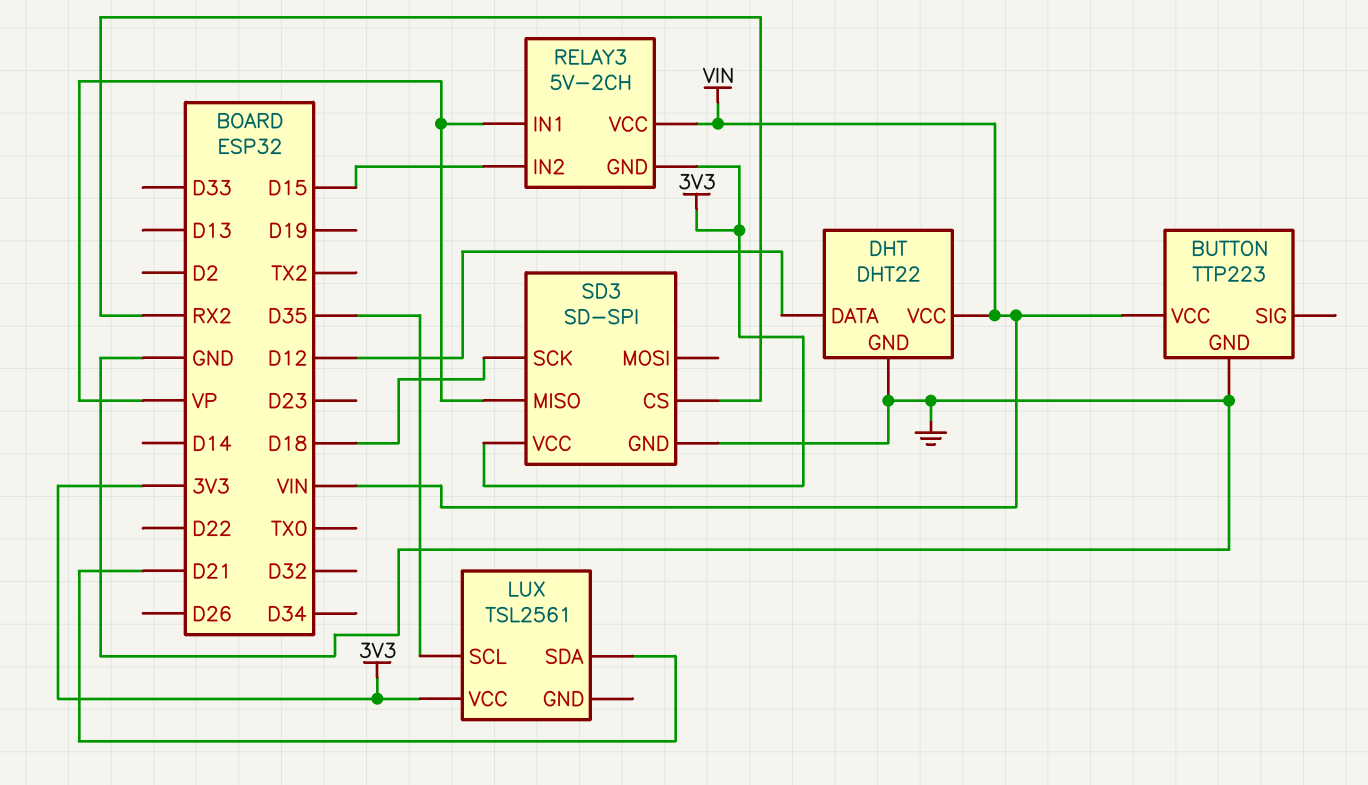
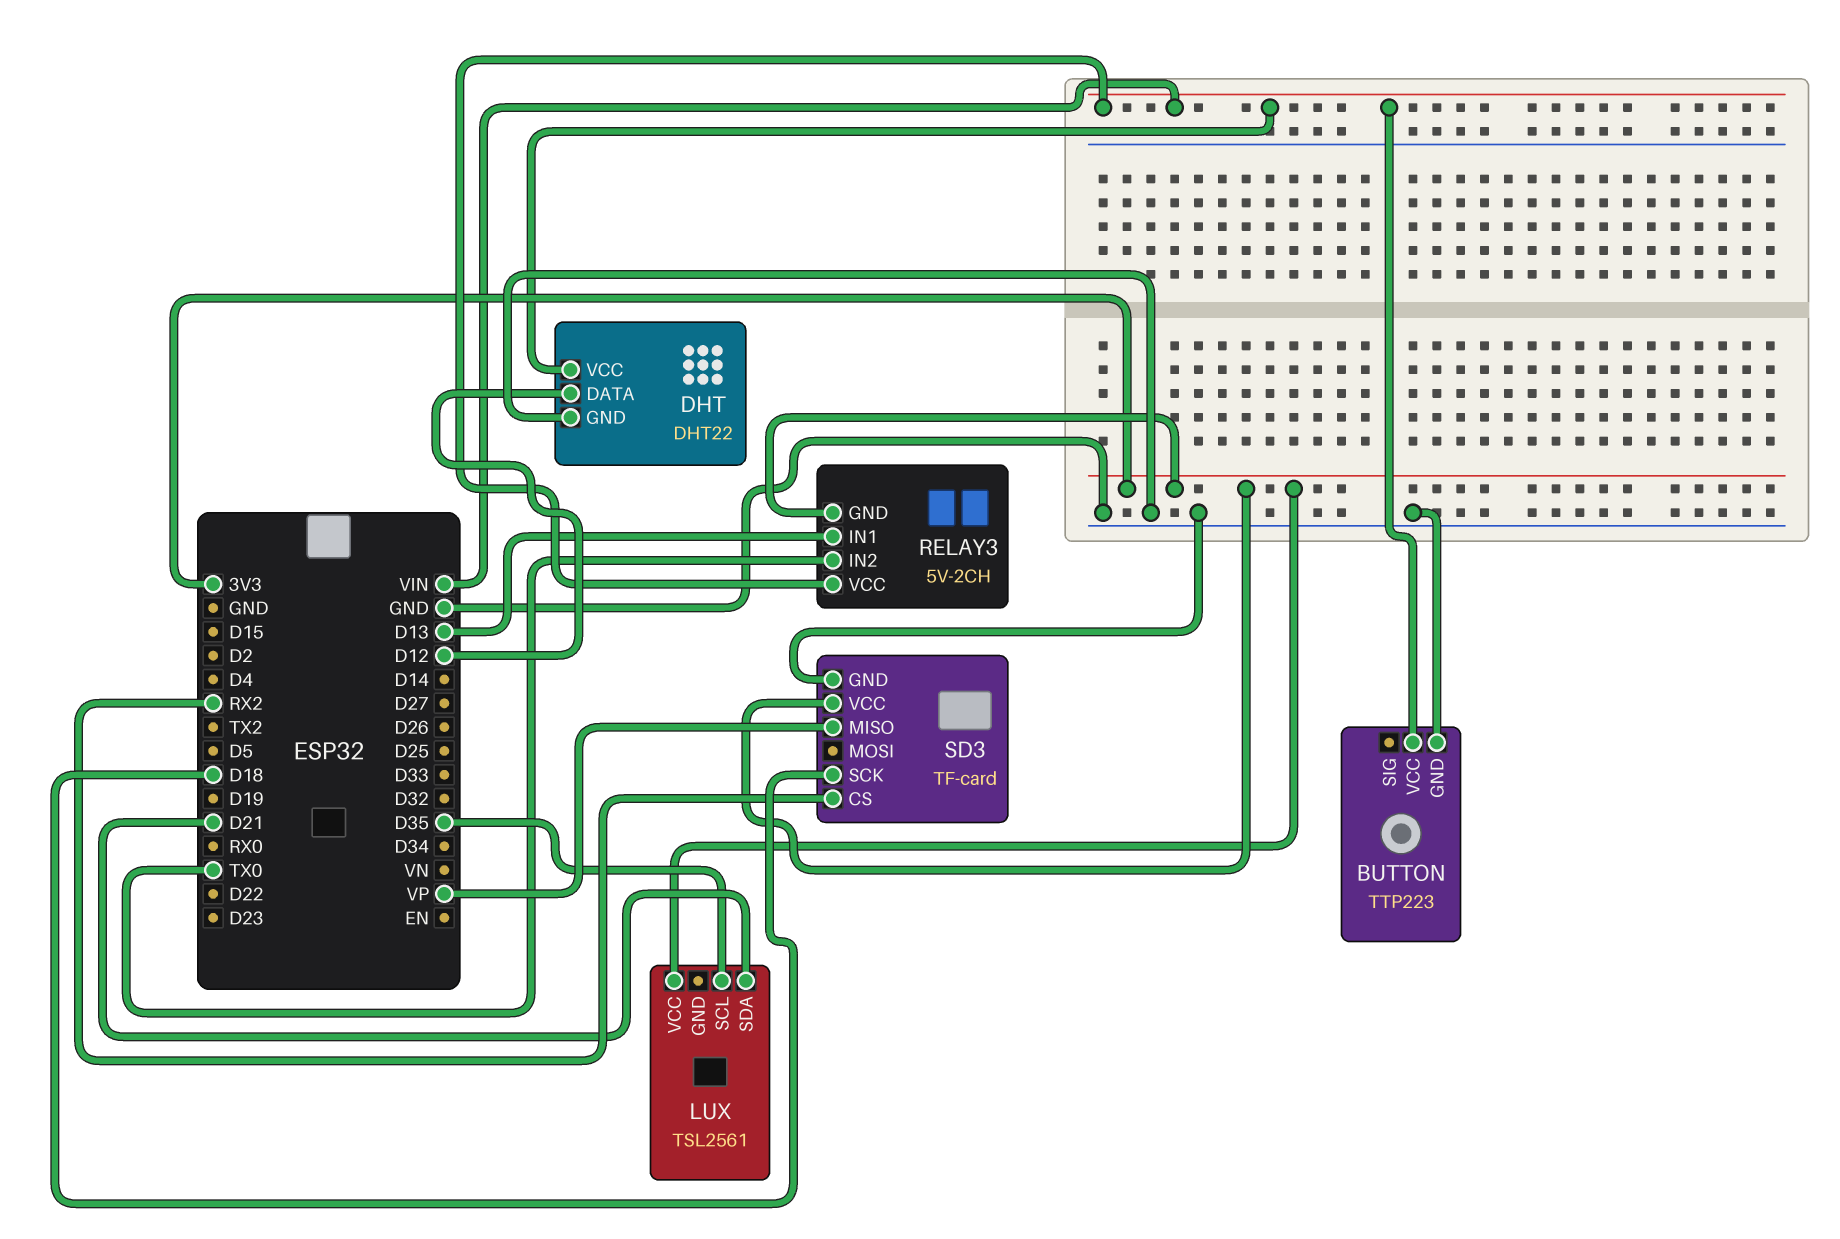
RELAY3 pin IN1: VP -> D13
RELAY3 pin IN2: D15 -> TX0
SD3: SD-SPI -> TF-card

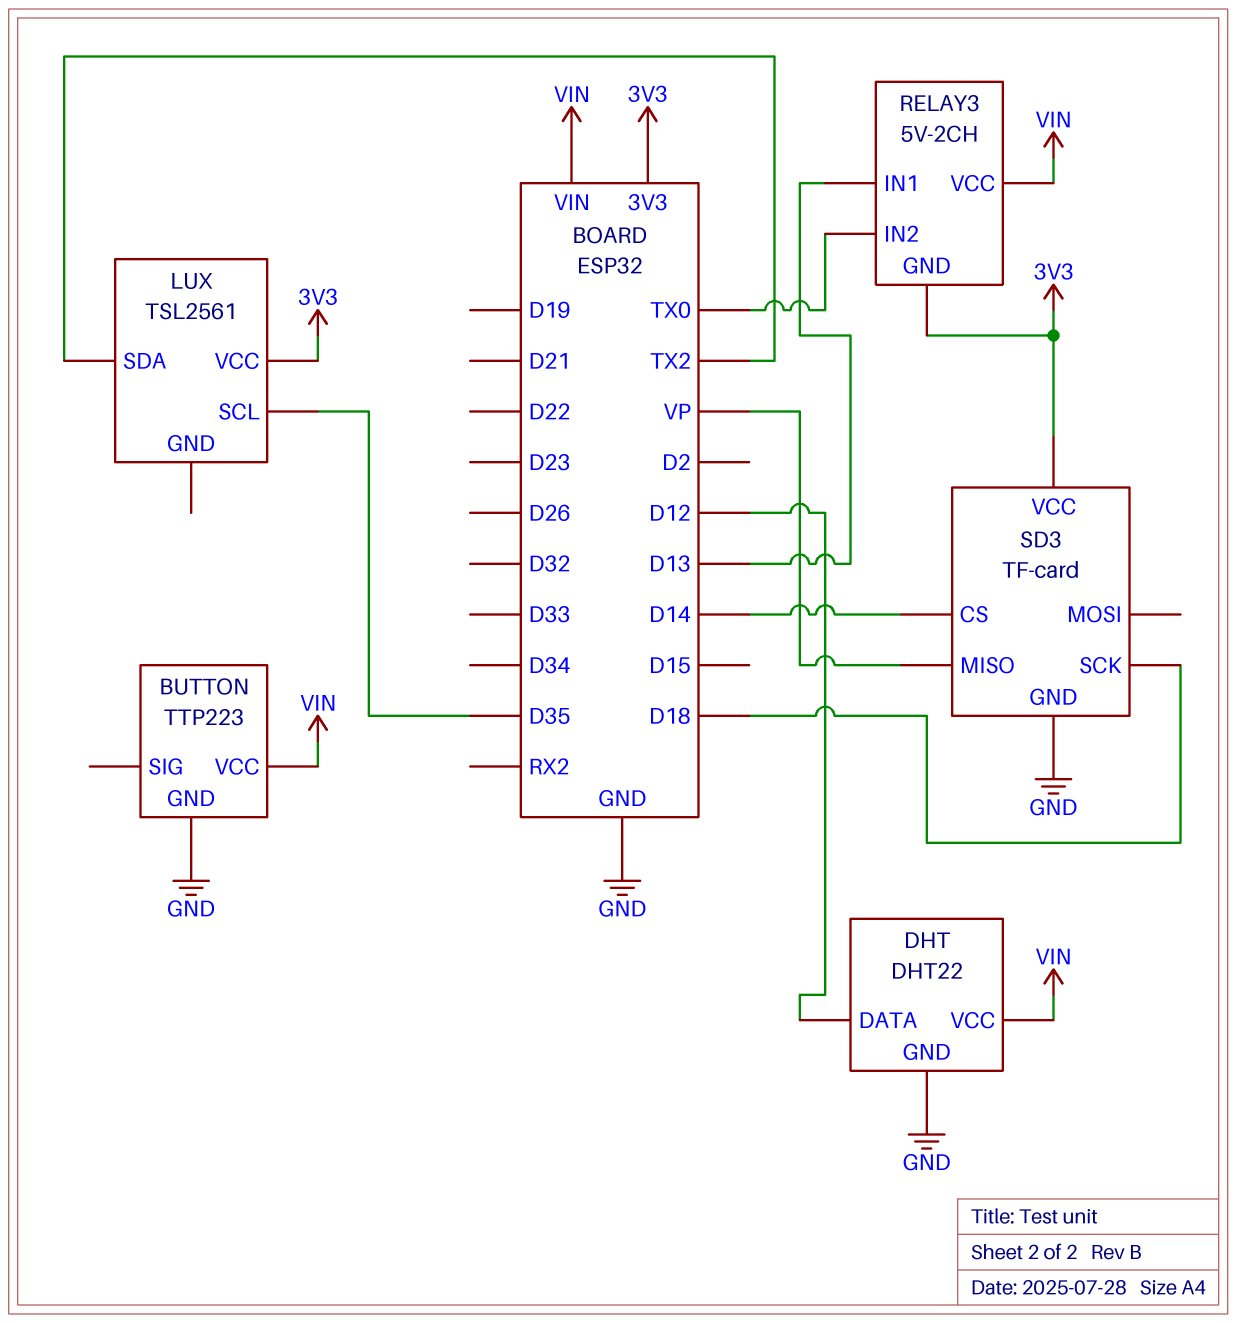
LUX pin SDA: D21 -> TX2
SD3 pin CS: RX2 -> D14

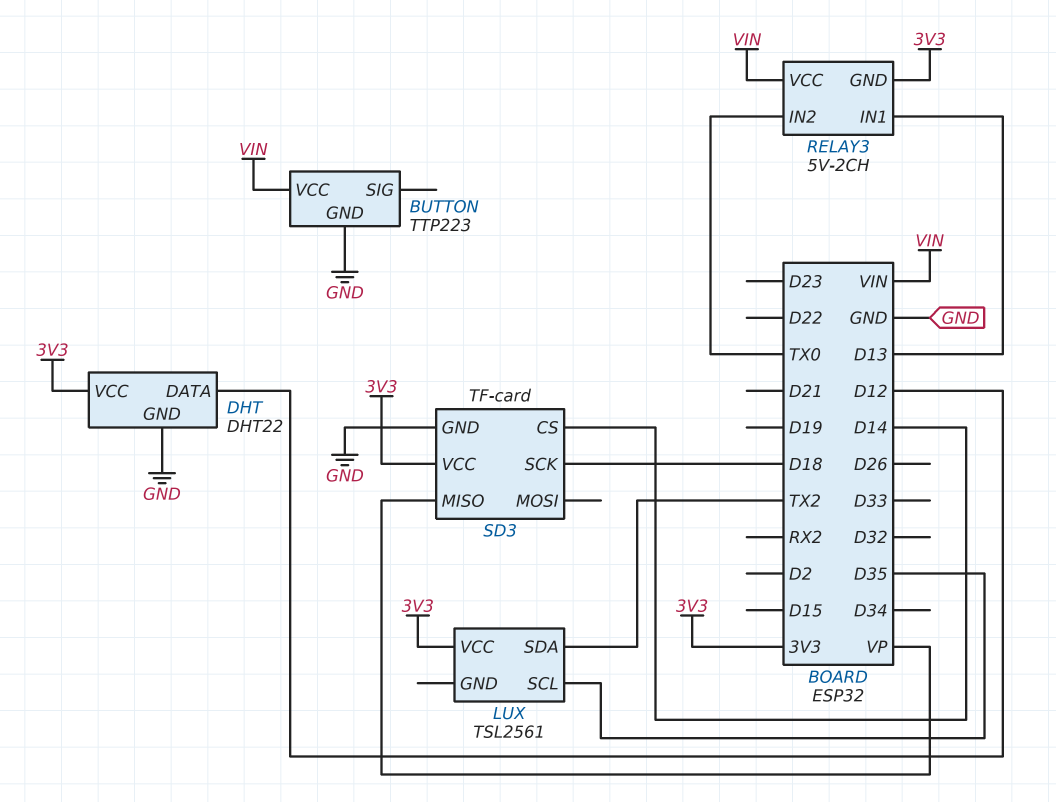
DHT pin VCC: VIN -> 3V3

